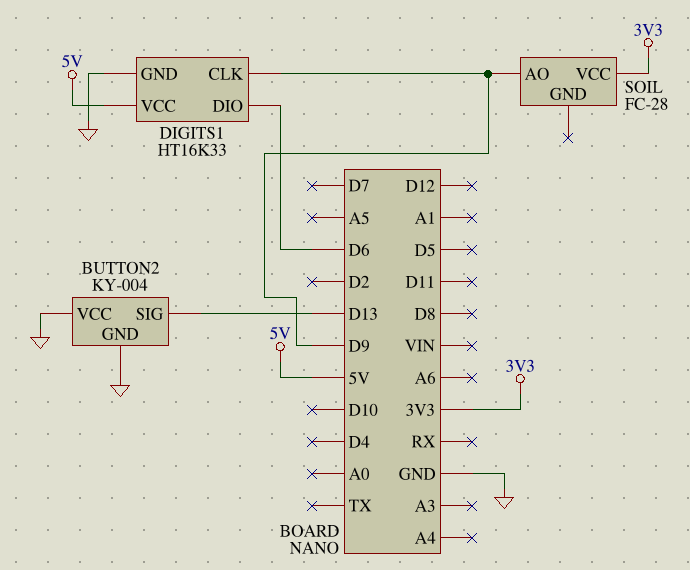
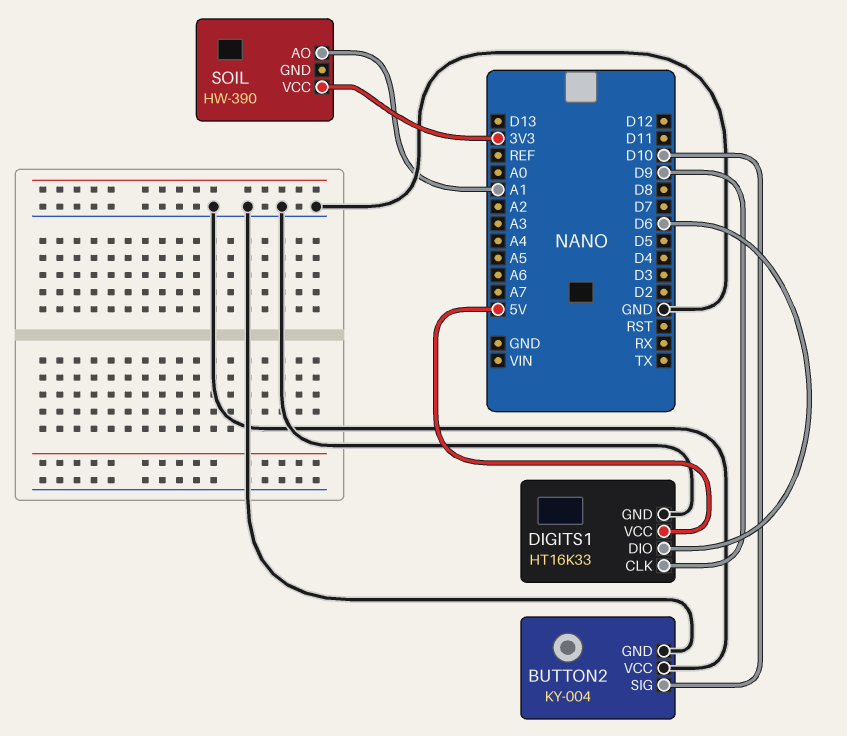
BUTTON2 pin SIG: D13 -> D10
SOIL: FC-28 -> HW-390
SOIL pin AO: D9 -> A1

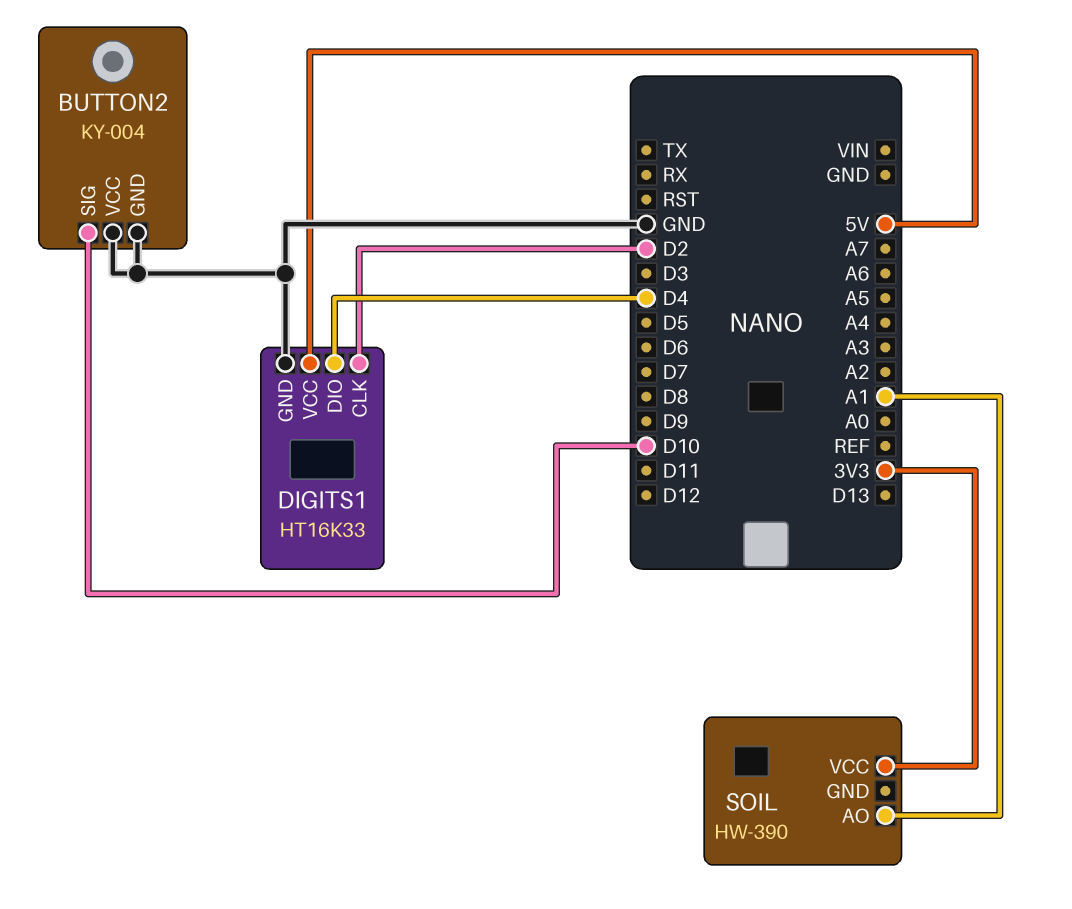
DIGITS1 pin CLK: D9 -> D2
DIGITS1 pin DIO: D6 -> D4

